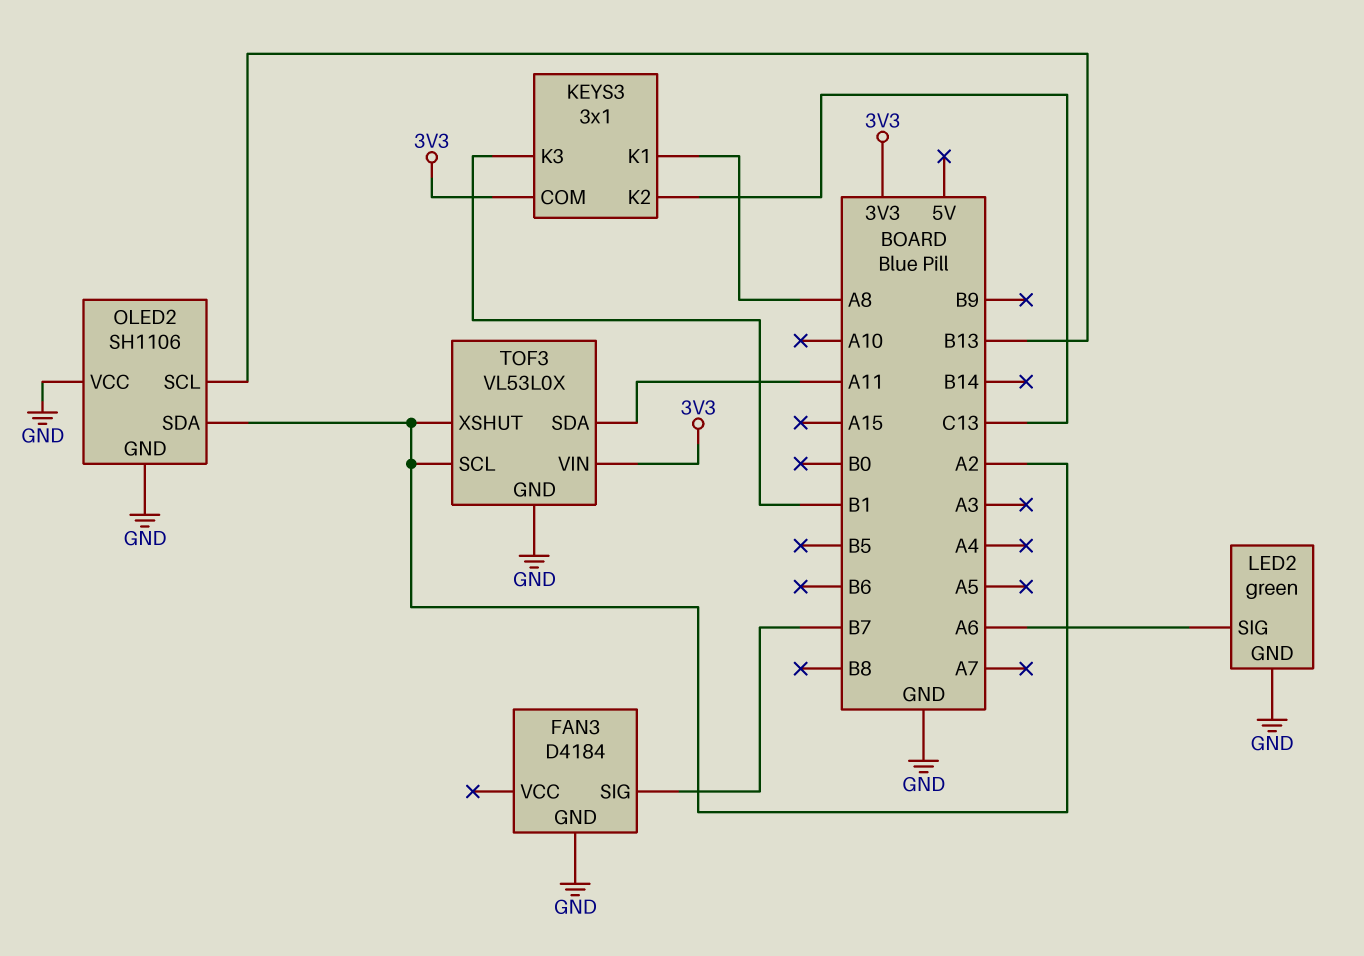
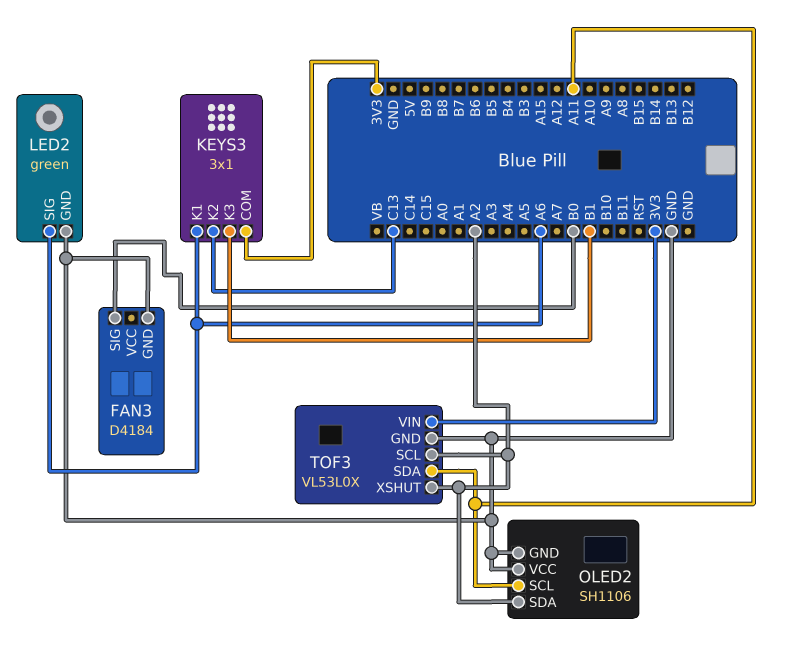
FAN3 pin SIG: B7 -> B0
KEYS3 pin K1: A8 -> A6
OLED2 pin SCL: B13 -> A11

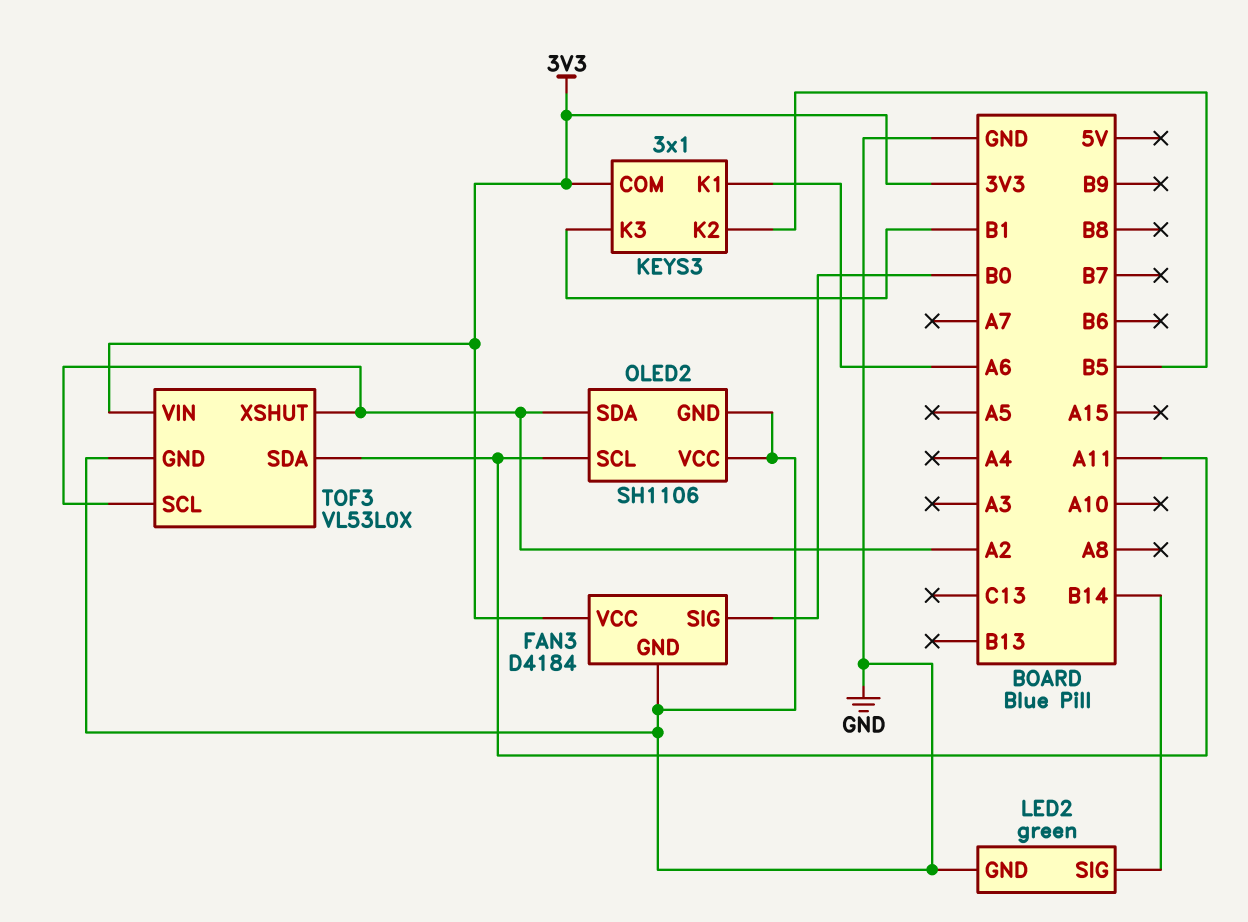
FAN3 pin VCC: none -> 3V3
KEYS3 pin K2: C13 -> B5
LED2 pin SIG: A6 -> B14

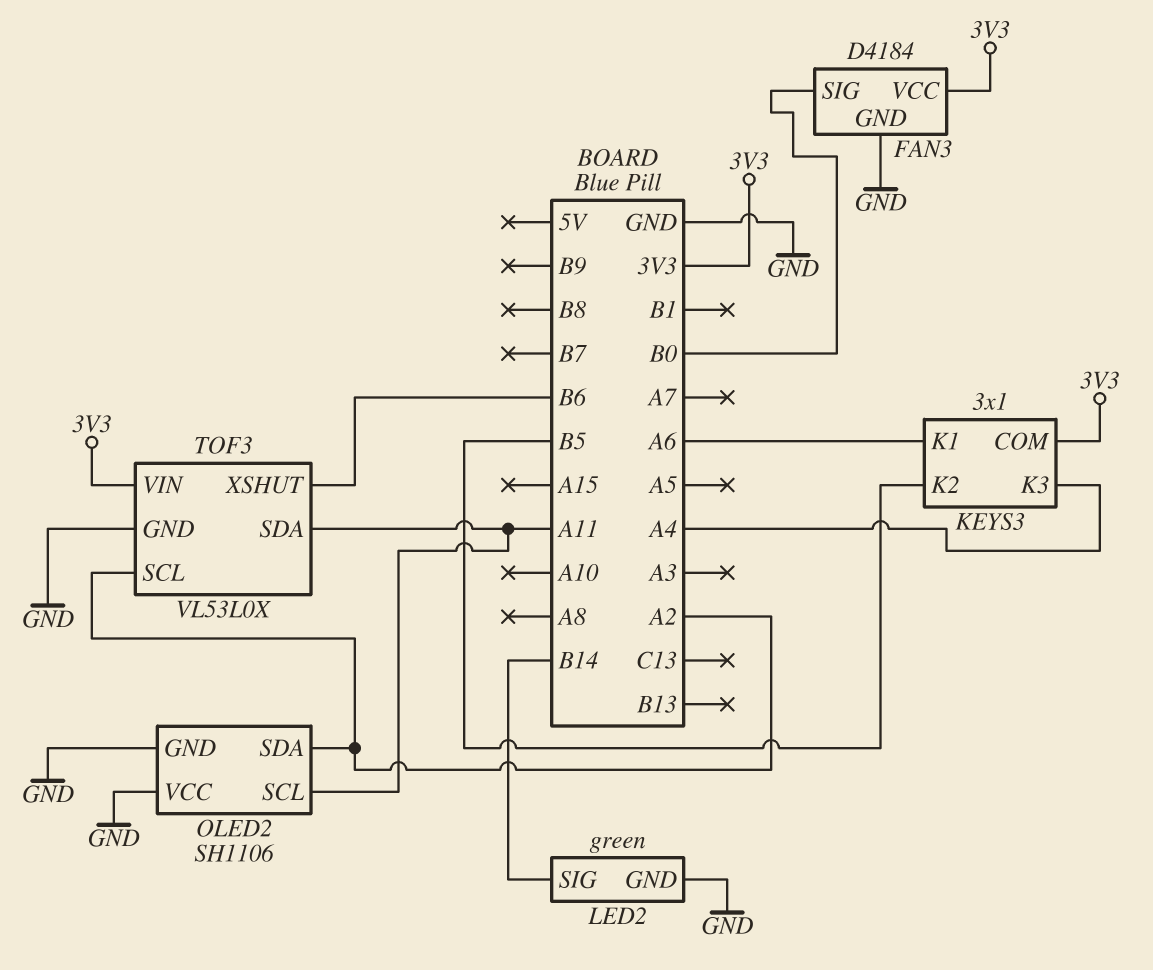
KEYS3 pin K3: B1 -> A4
TOF3 pin XSHUT: A2 -> B6

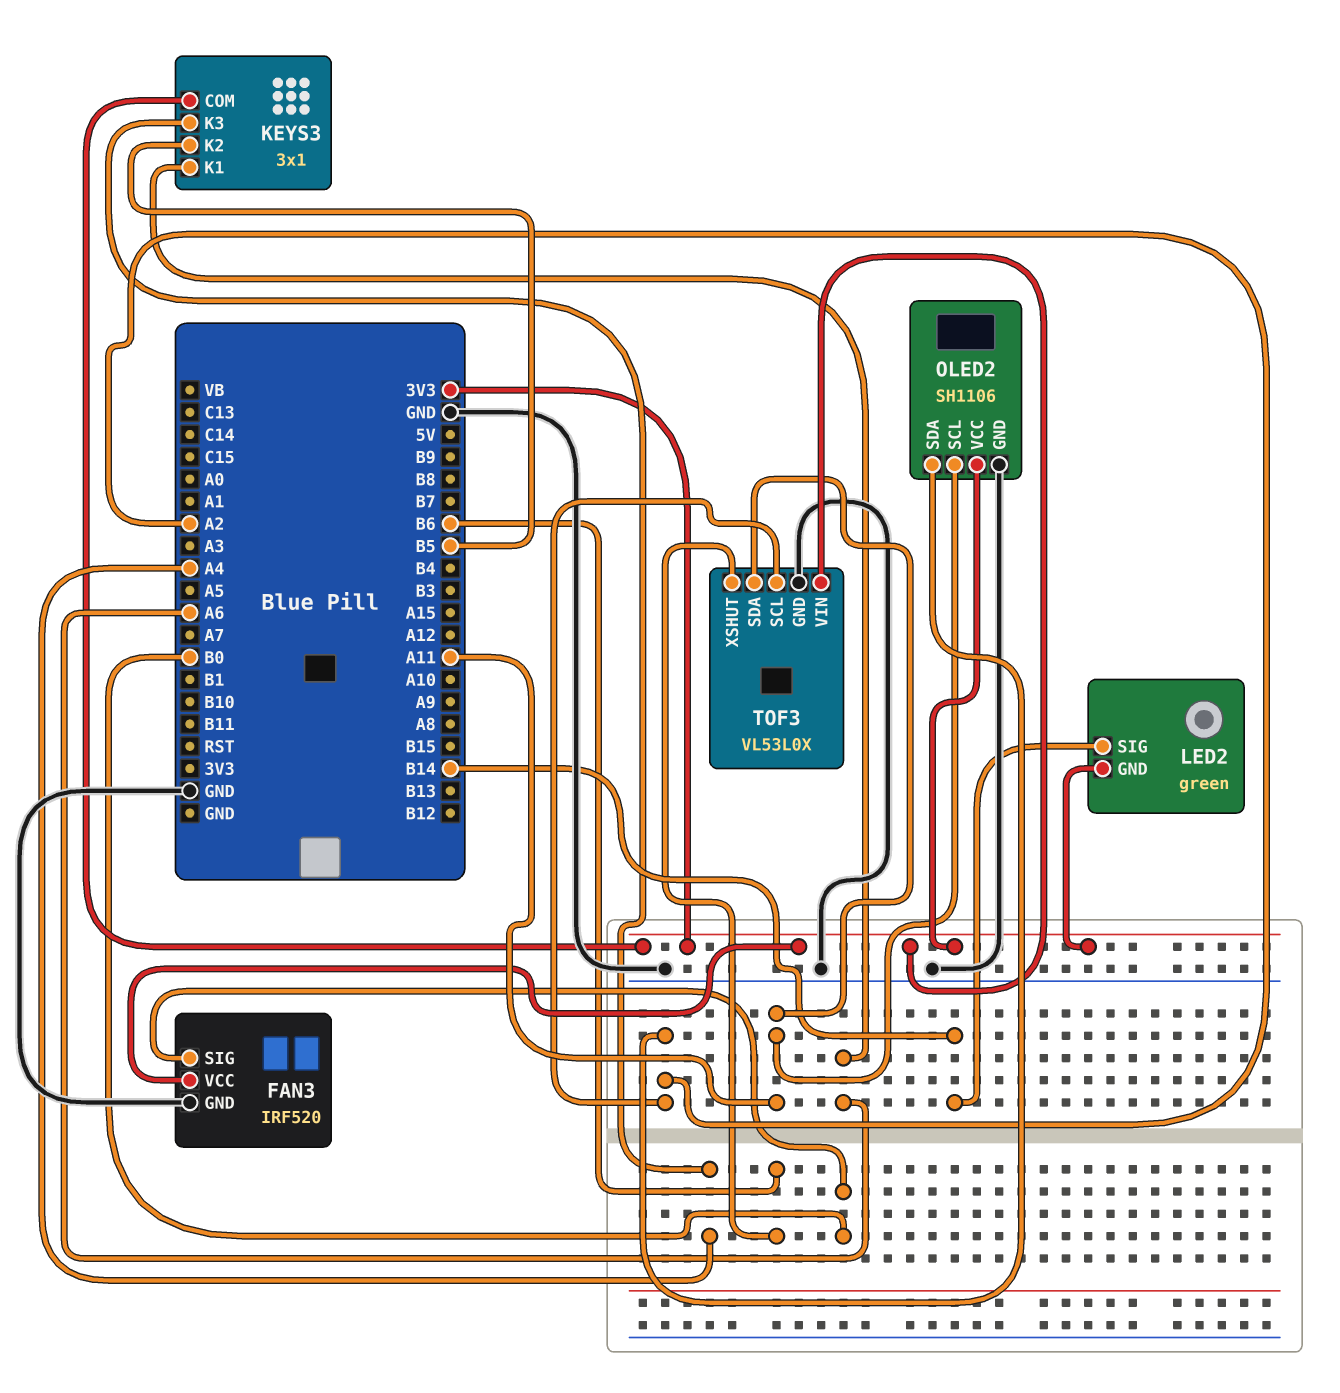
FAN3: D4184 -> IRF520
LED2 pin GND: GND -> 3V3
OLED2 pin VCC: GND -> 3V3

